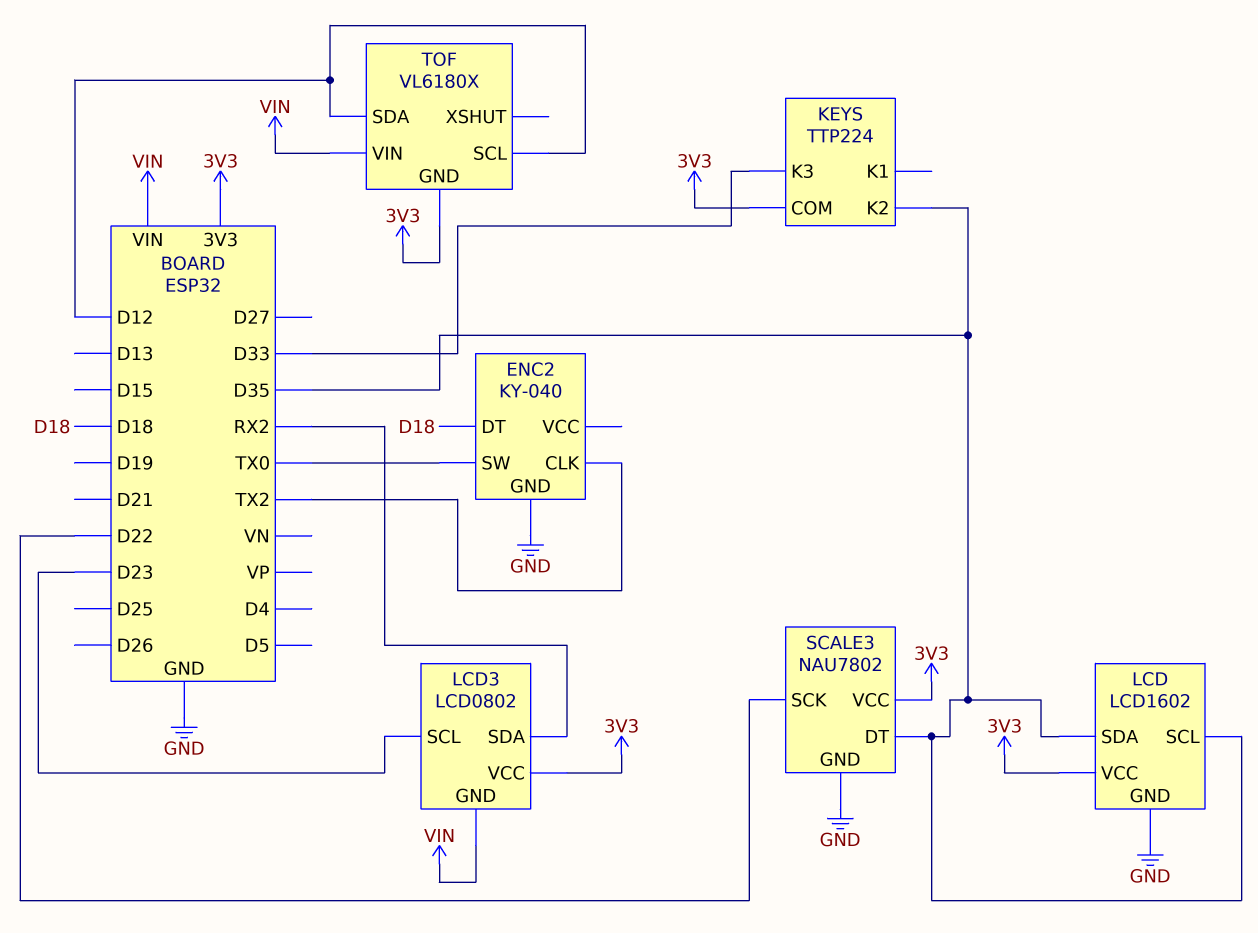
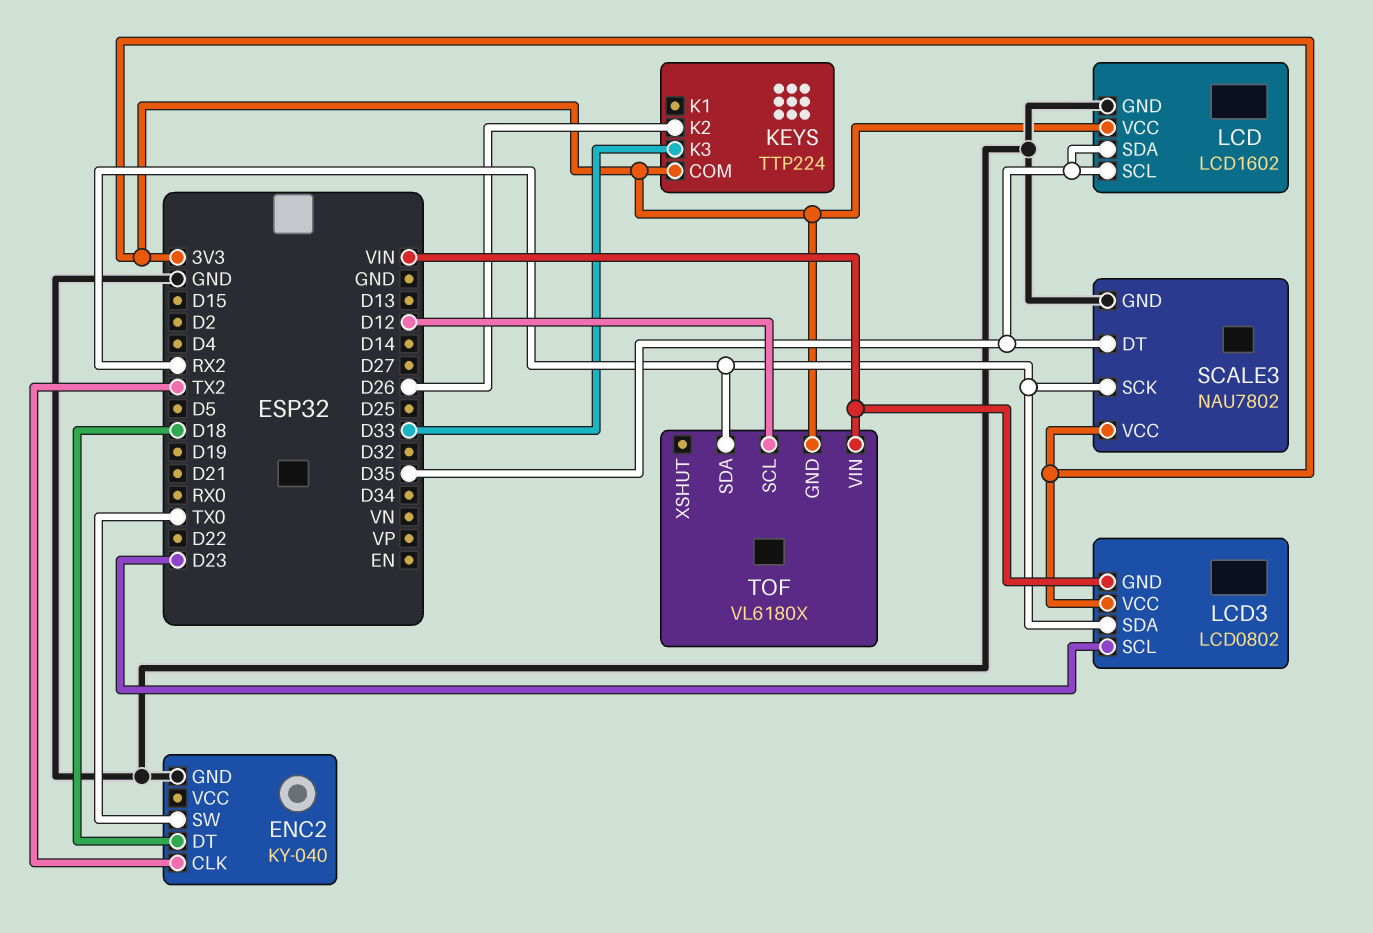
KEYS pin K2: D35 -> D26
SCALE3 pin SCK: D22 -> RX2
TOF pin SDA: D12 -> RX2

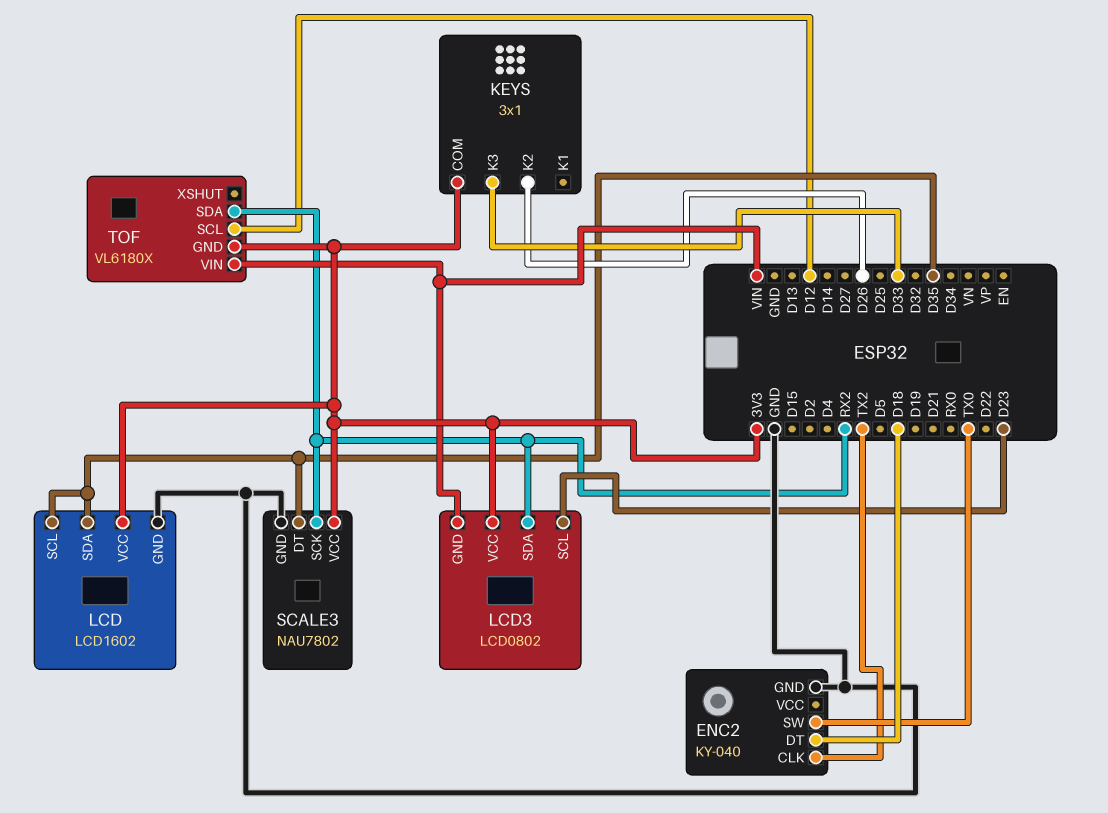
KEYS: TTP224 -> 3x1

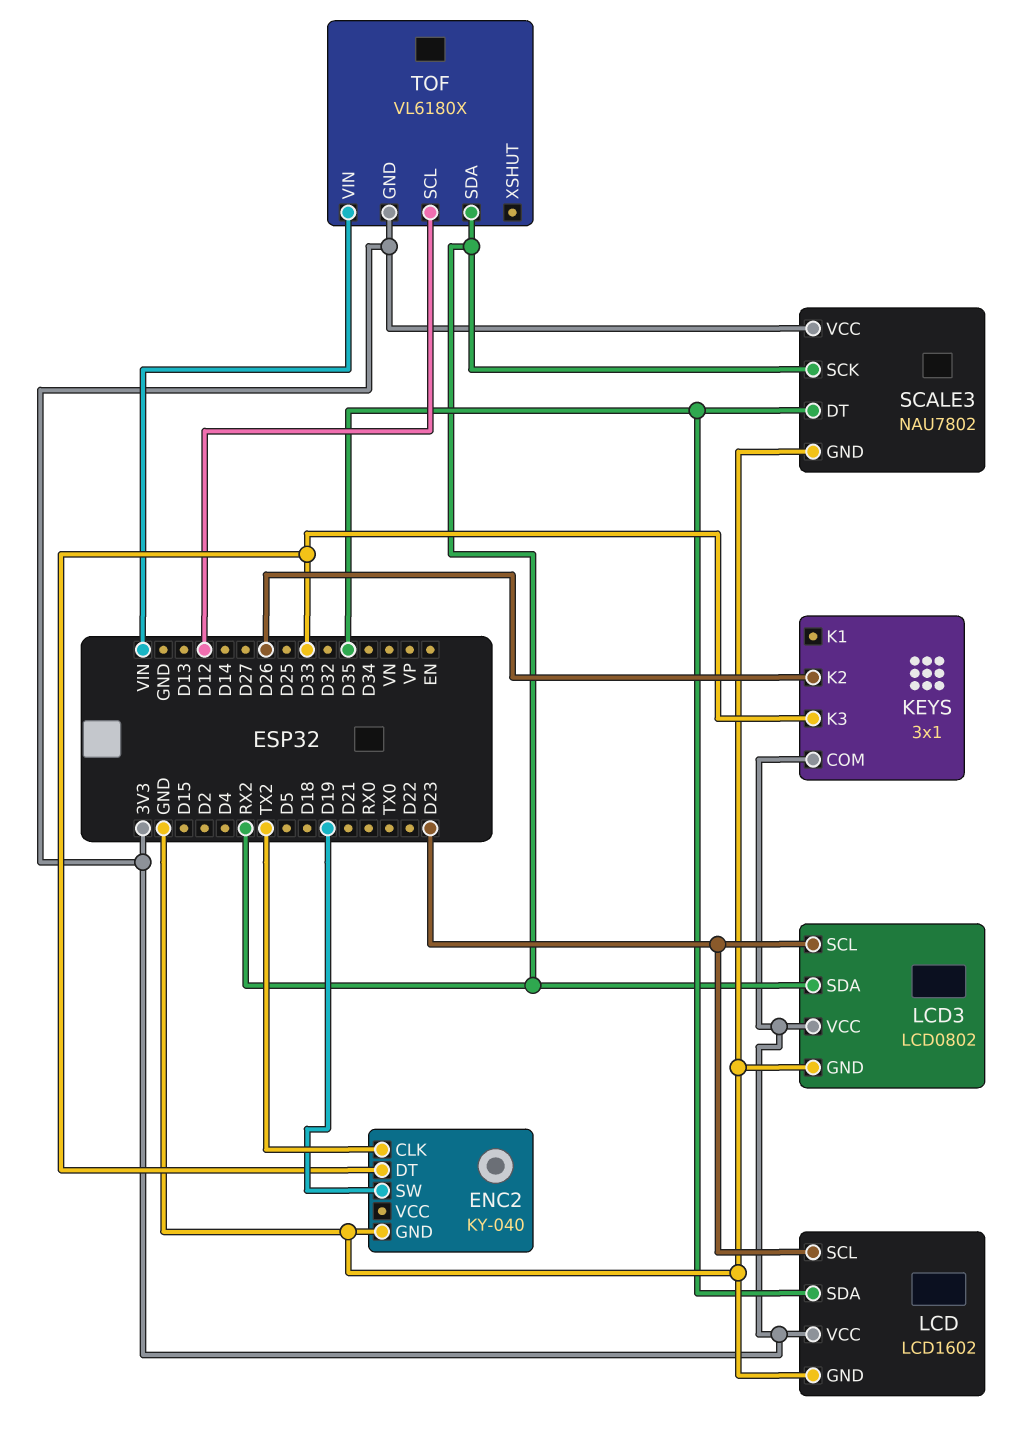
ENC2 pin DT: D18 -> D33
ENC2 pin SW: TX0 -> D19
LCD pin SCL: D35 -> D23
LCD3 pin GND: VIN -> GND

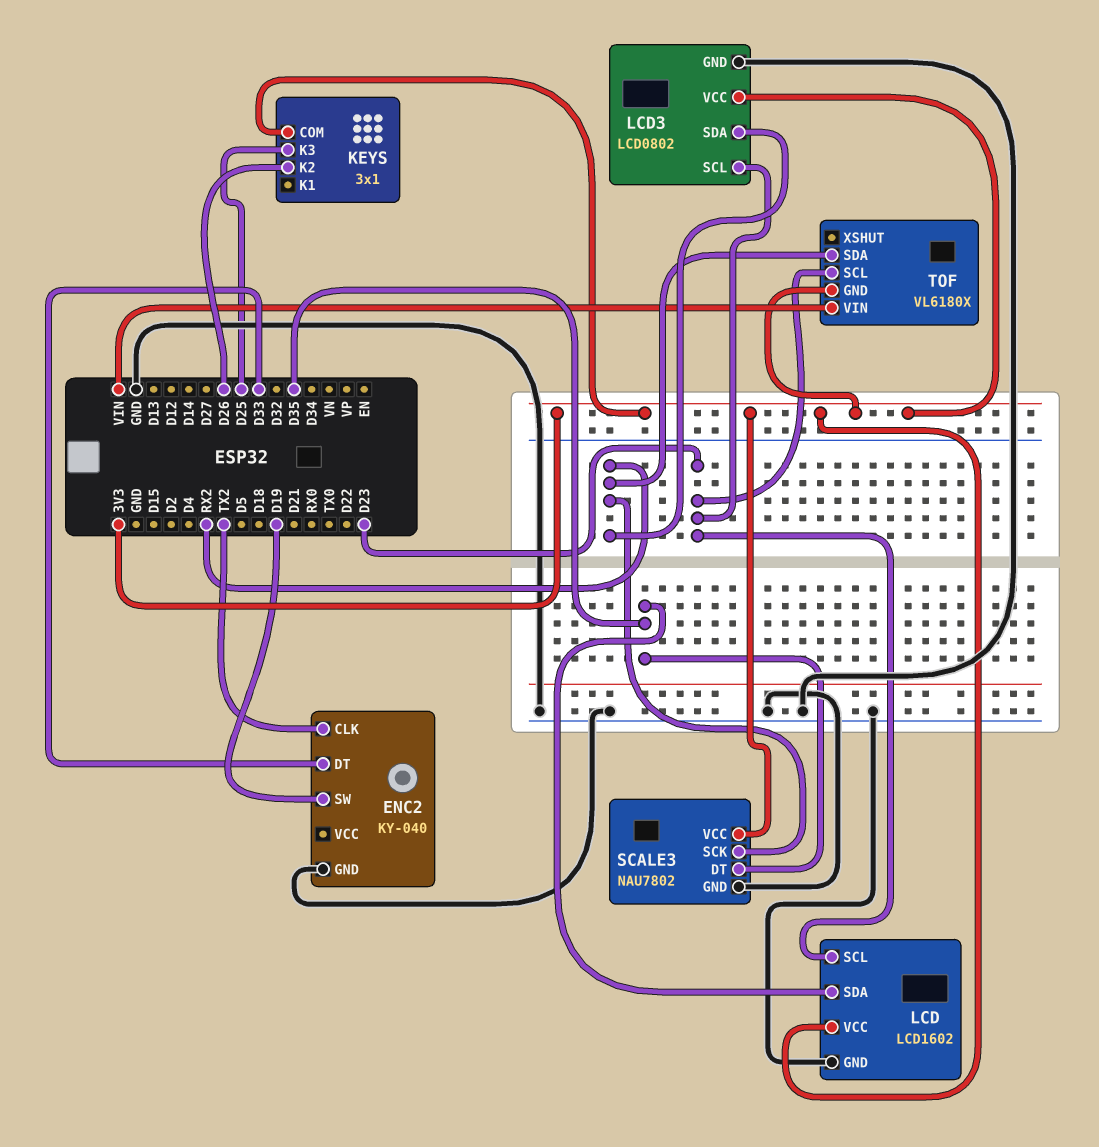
KEYS pin K3: D33 -> D25
TOF pin SCL: D12 -> D23

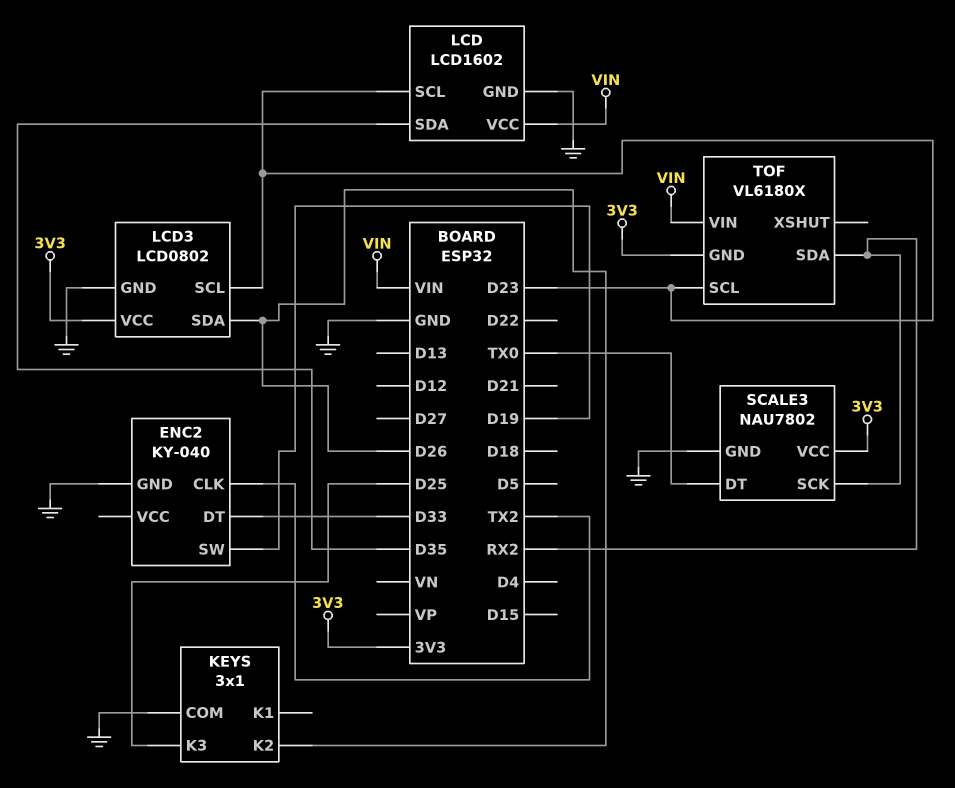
KEYS pin COM: 3V3 -> GND
LCD pin VCC: 3V3 -> VIN
LCD3 pin SDA: RX2 -> D26
SCALE3 pin DT: D35 -> TX0

